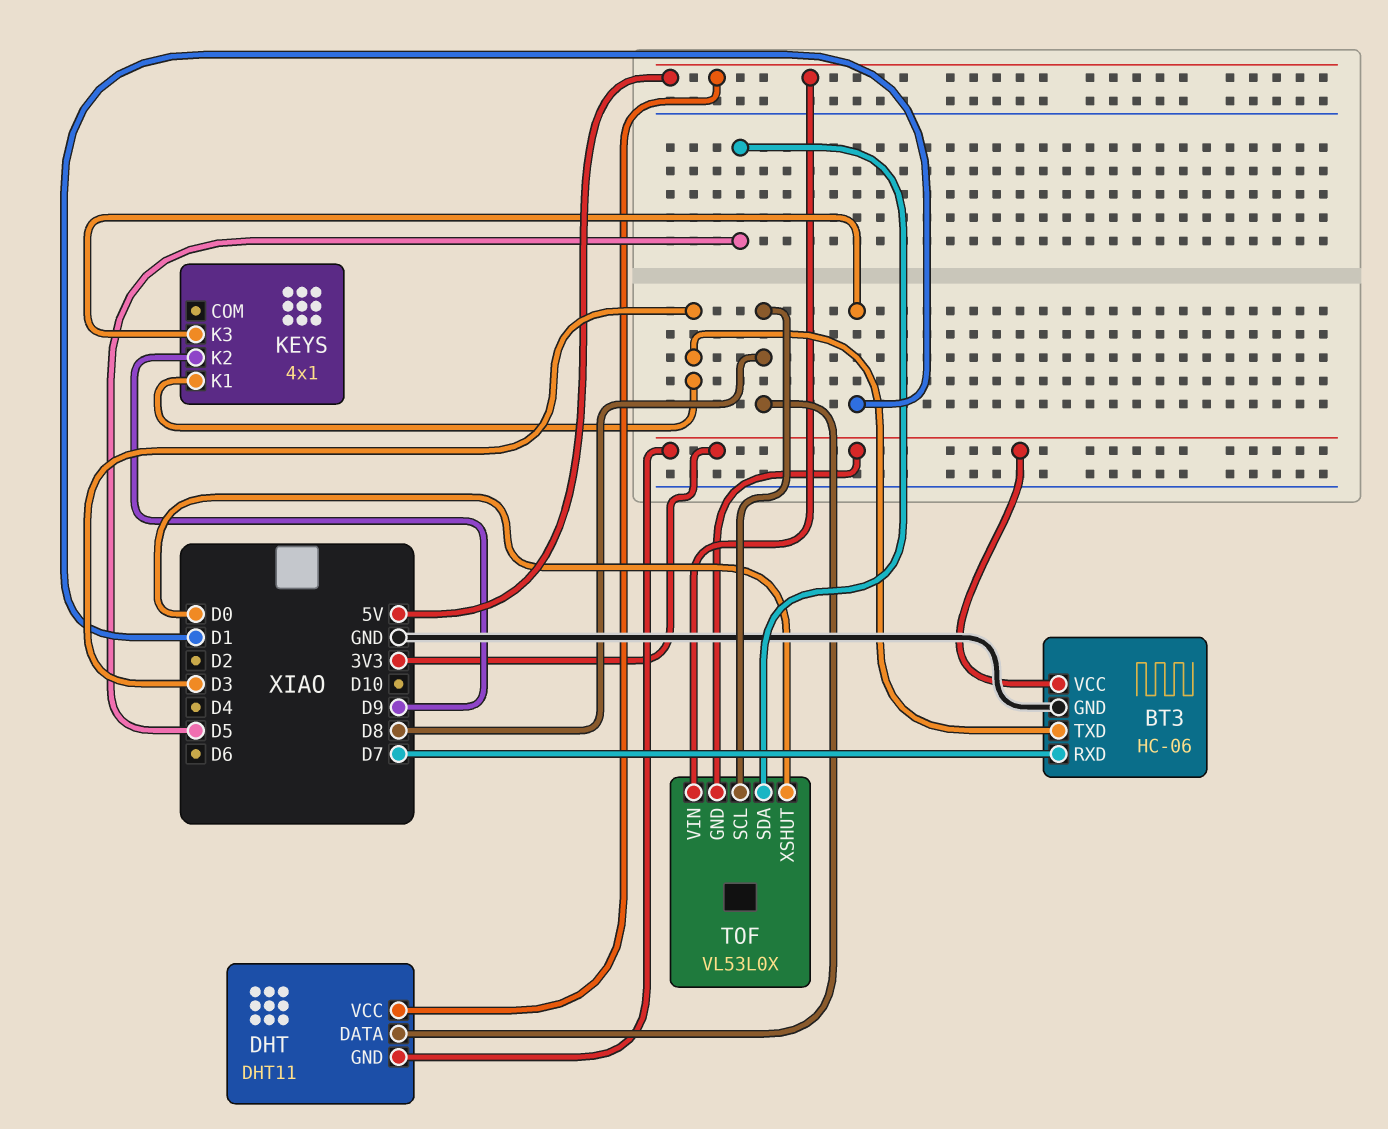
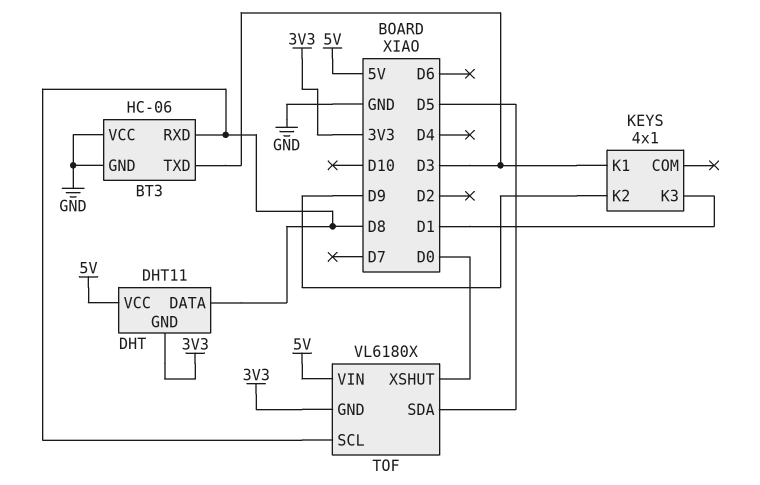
BT3 pin RXD: D7 -> D8
BT3 pin VCC: 3V3 -> GND
TOF: VL53L0X -> VL6180X

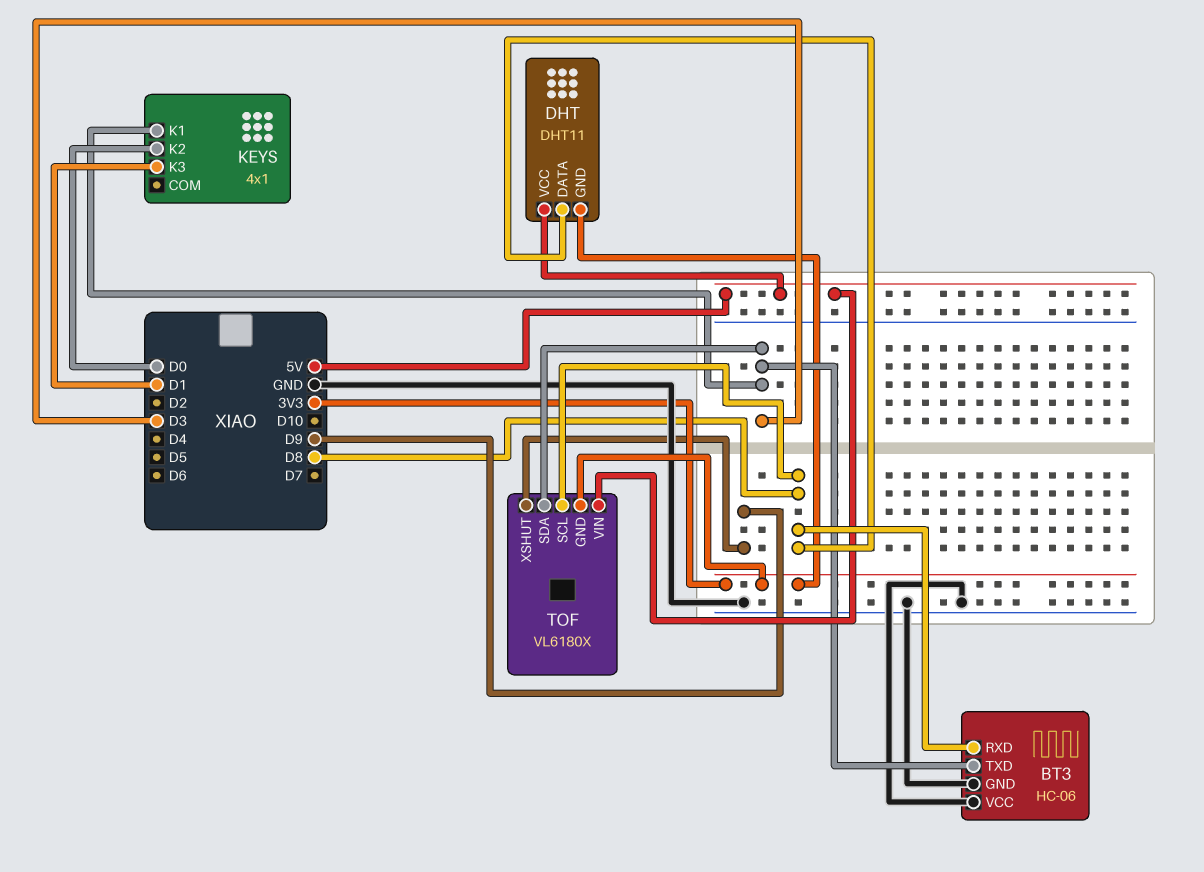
KEYS pin K2: D9 -> D0
TOF pin SDA: D5 -> D3
TOF pin XSHUT: D0 -> D9

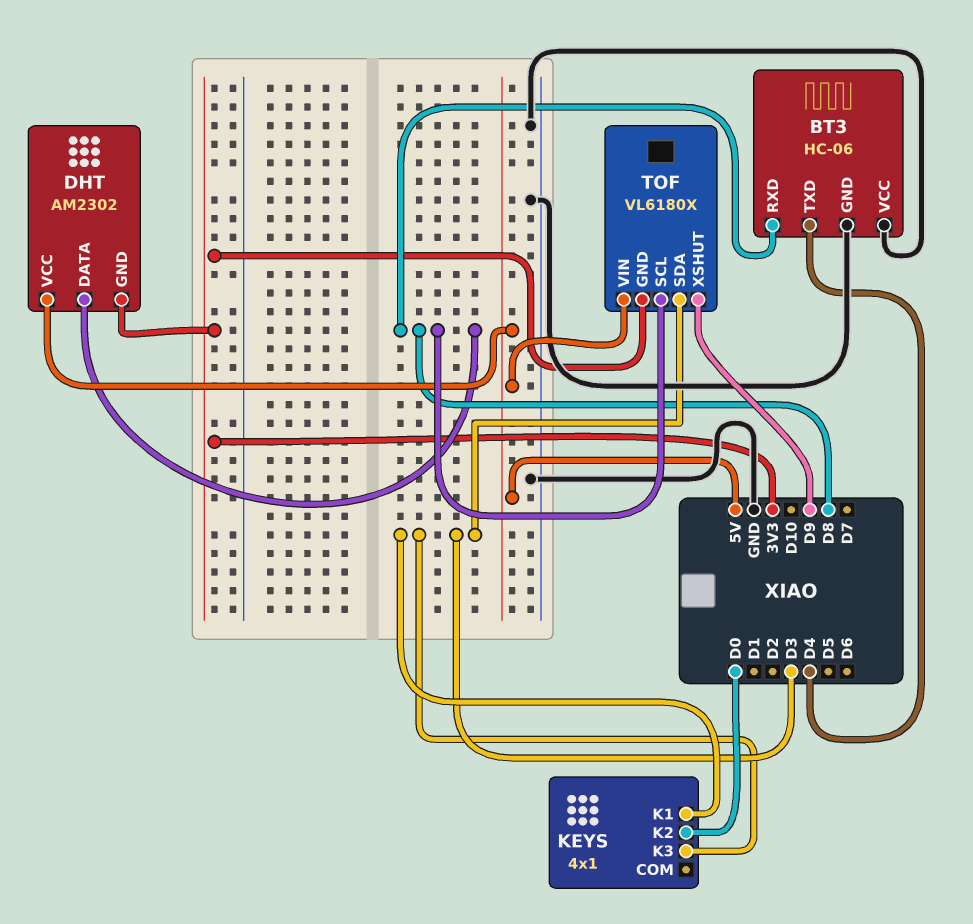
BT3 pin TXD: D3 -> D4
DHT: DHT11 -> AM2302
KEYS pin K3: D1 -> D3

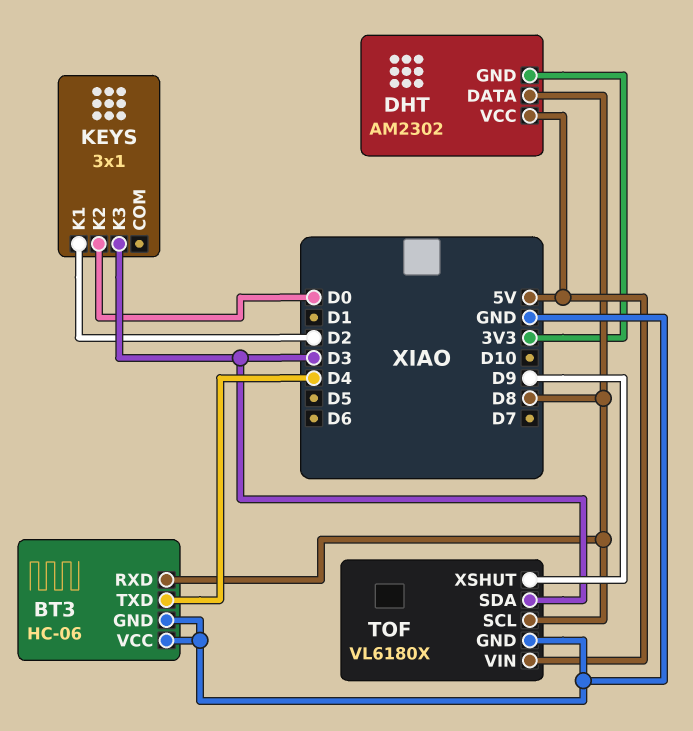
KEYS: 4x1 -> 3x1
KEYS pin K1: D3 -> D2
TOF pin GND: 3V3 -> GND

